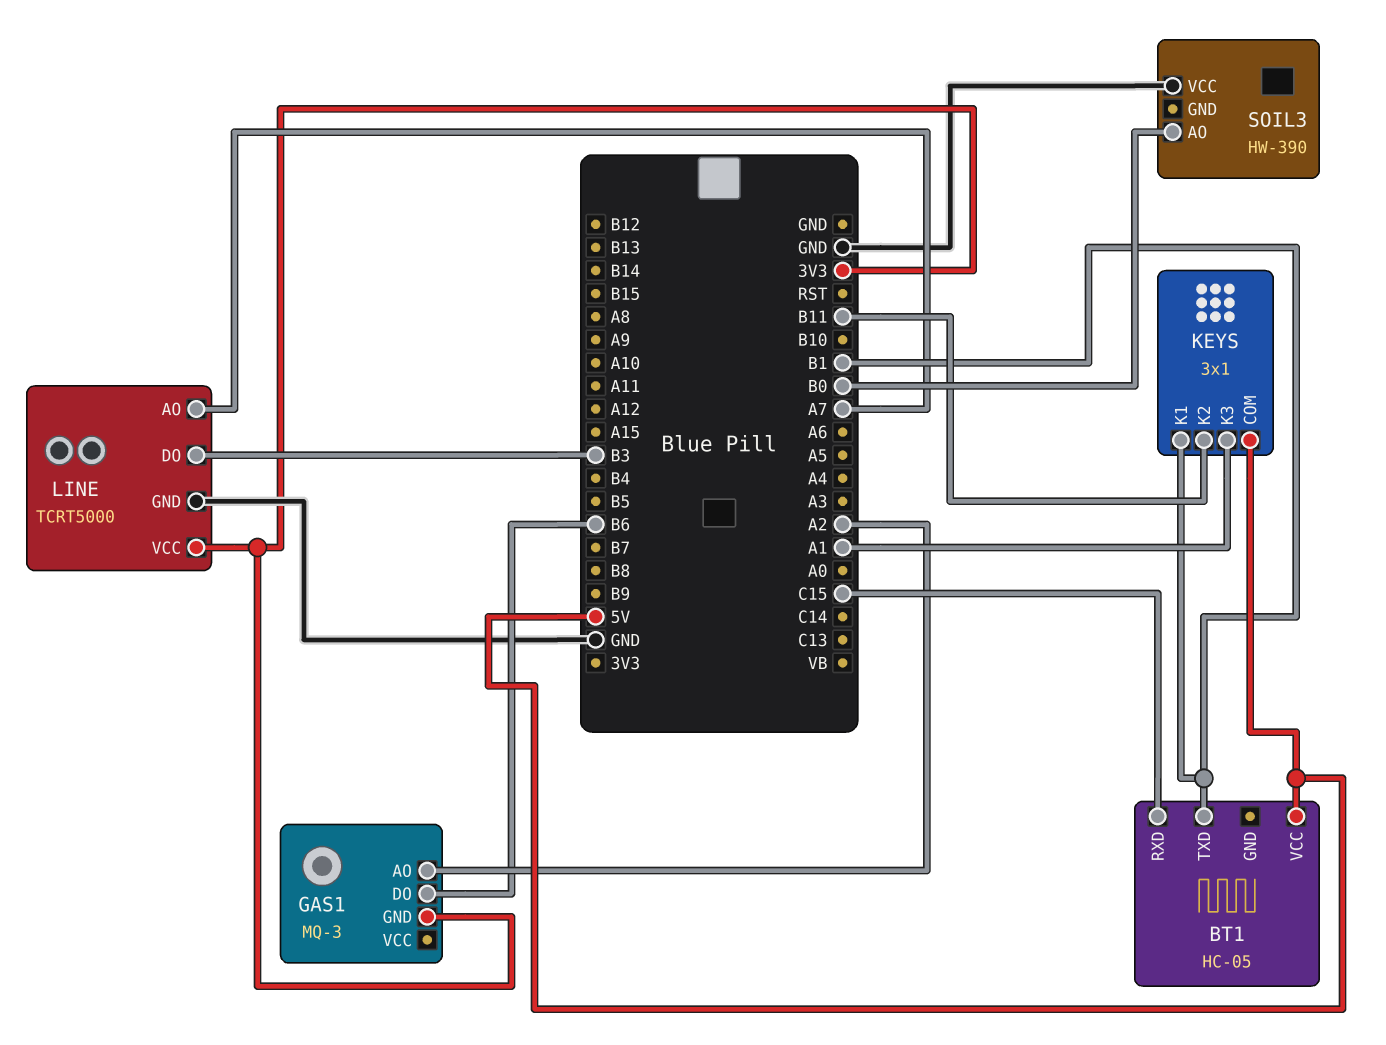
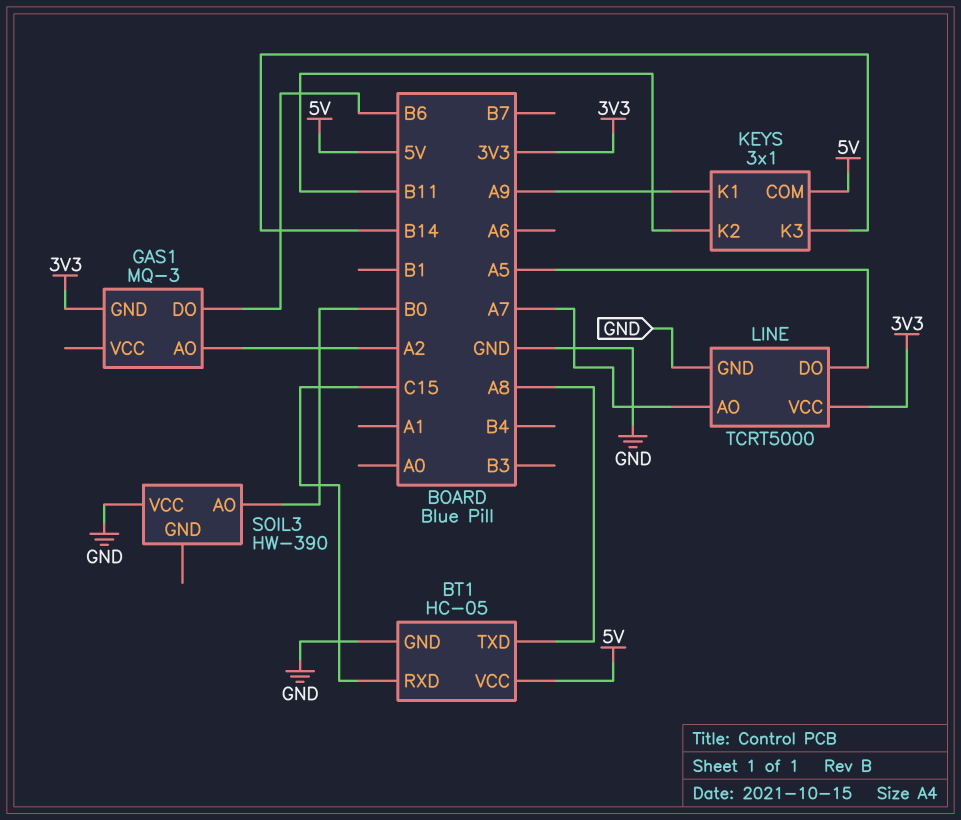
BT1 pin GND: none -> GND
BT1 pin TXD: B1 -> A8
KEYS pin K1: B1 -> A9
KEYS pin K3: A1 -> B14
LINE pin DO: B3 -> A5

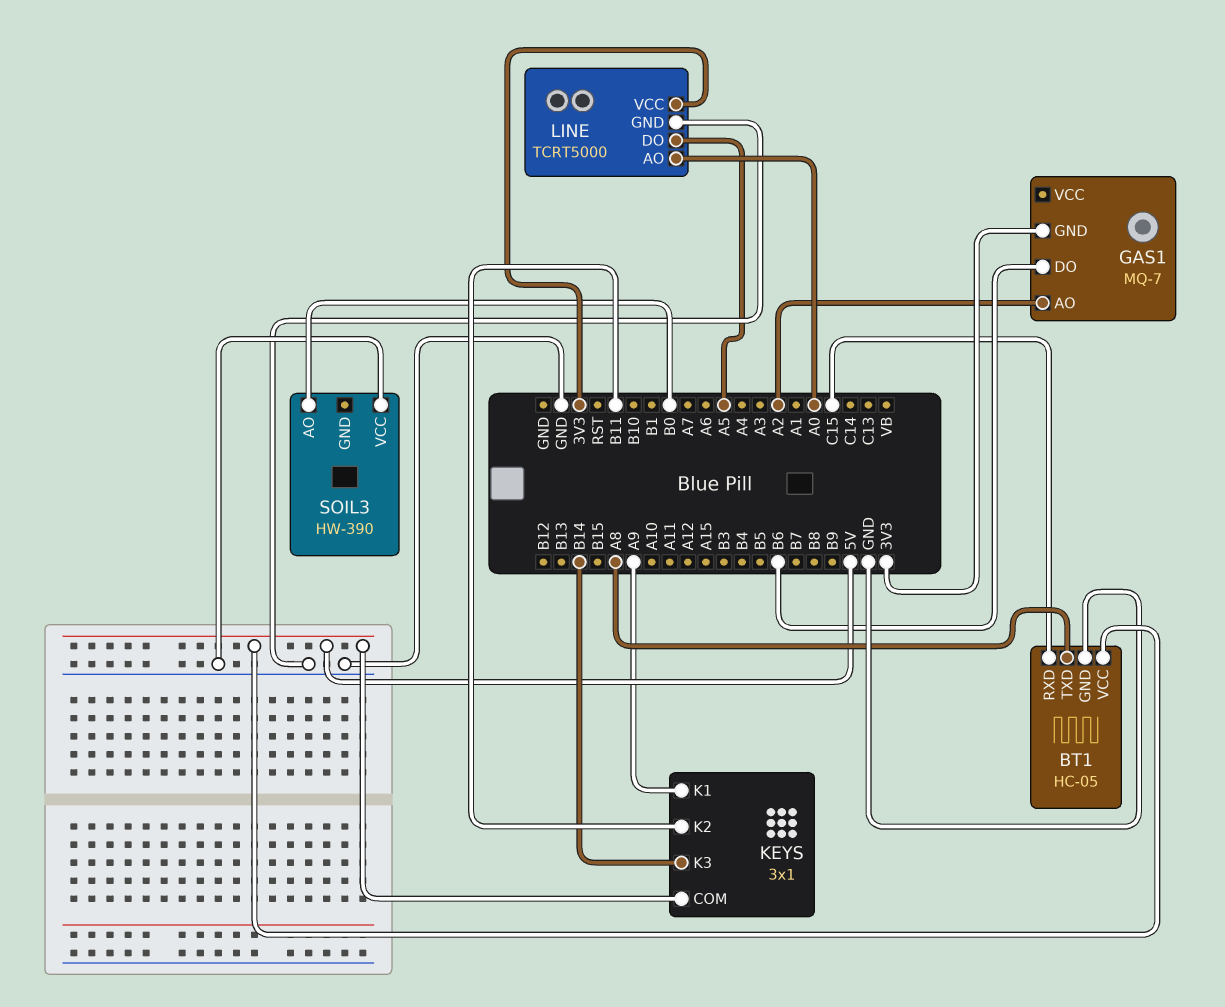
GAS1: MQ-3 -> MQ-7
LINE pin AO: A7 -> A0

